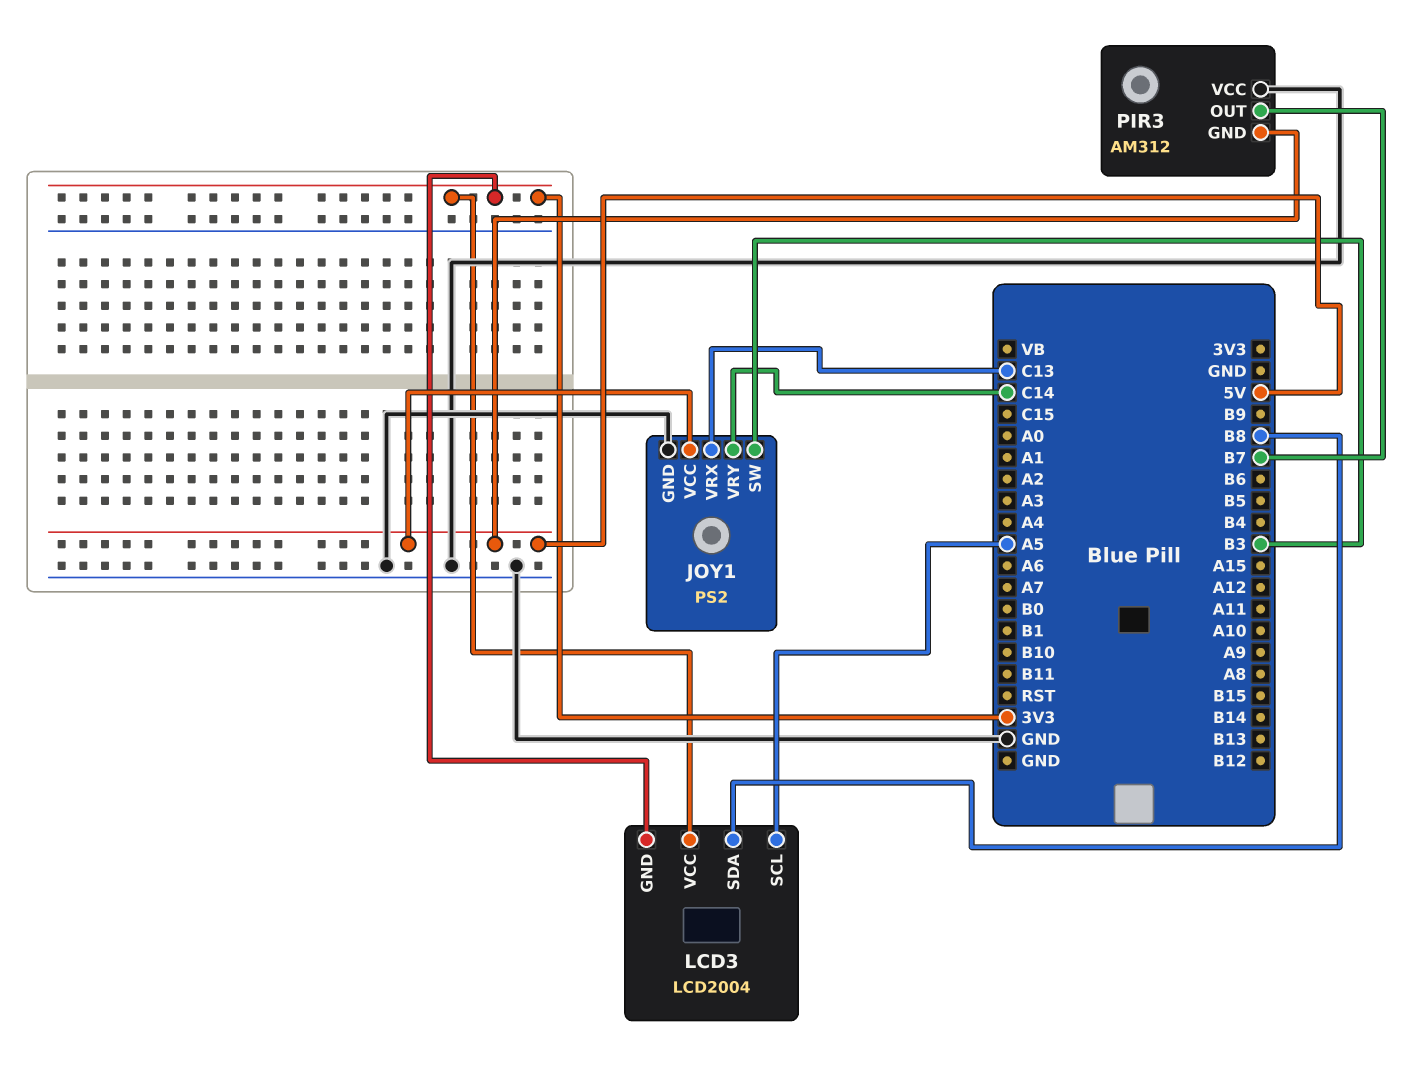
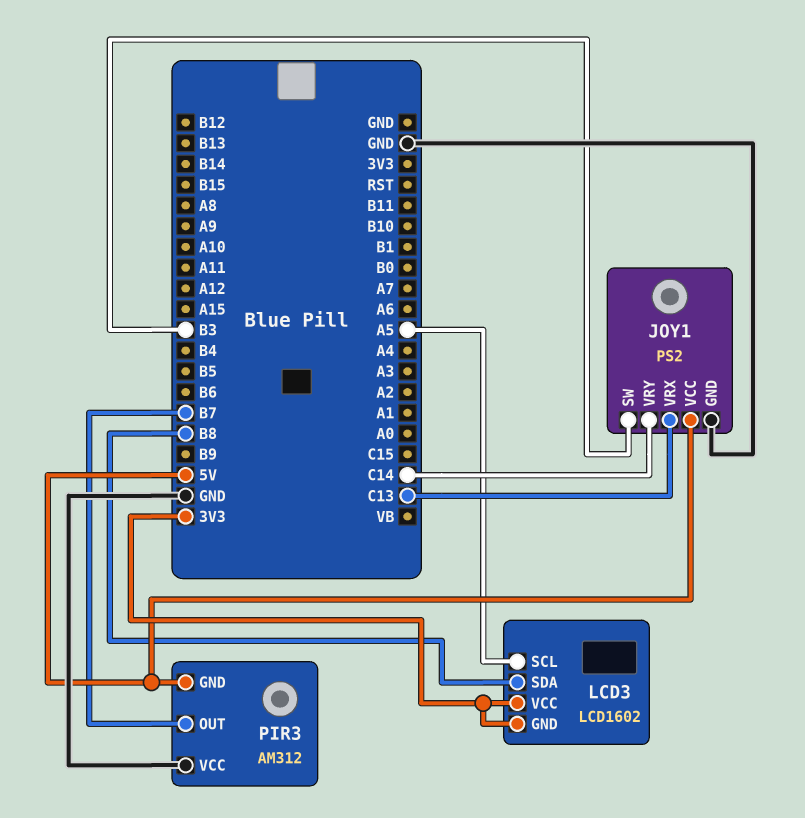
LCD3: LCD2004 -> LCD1602

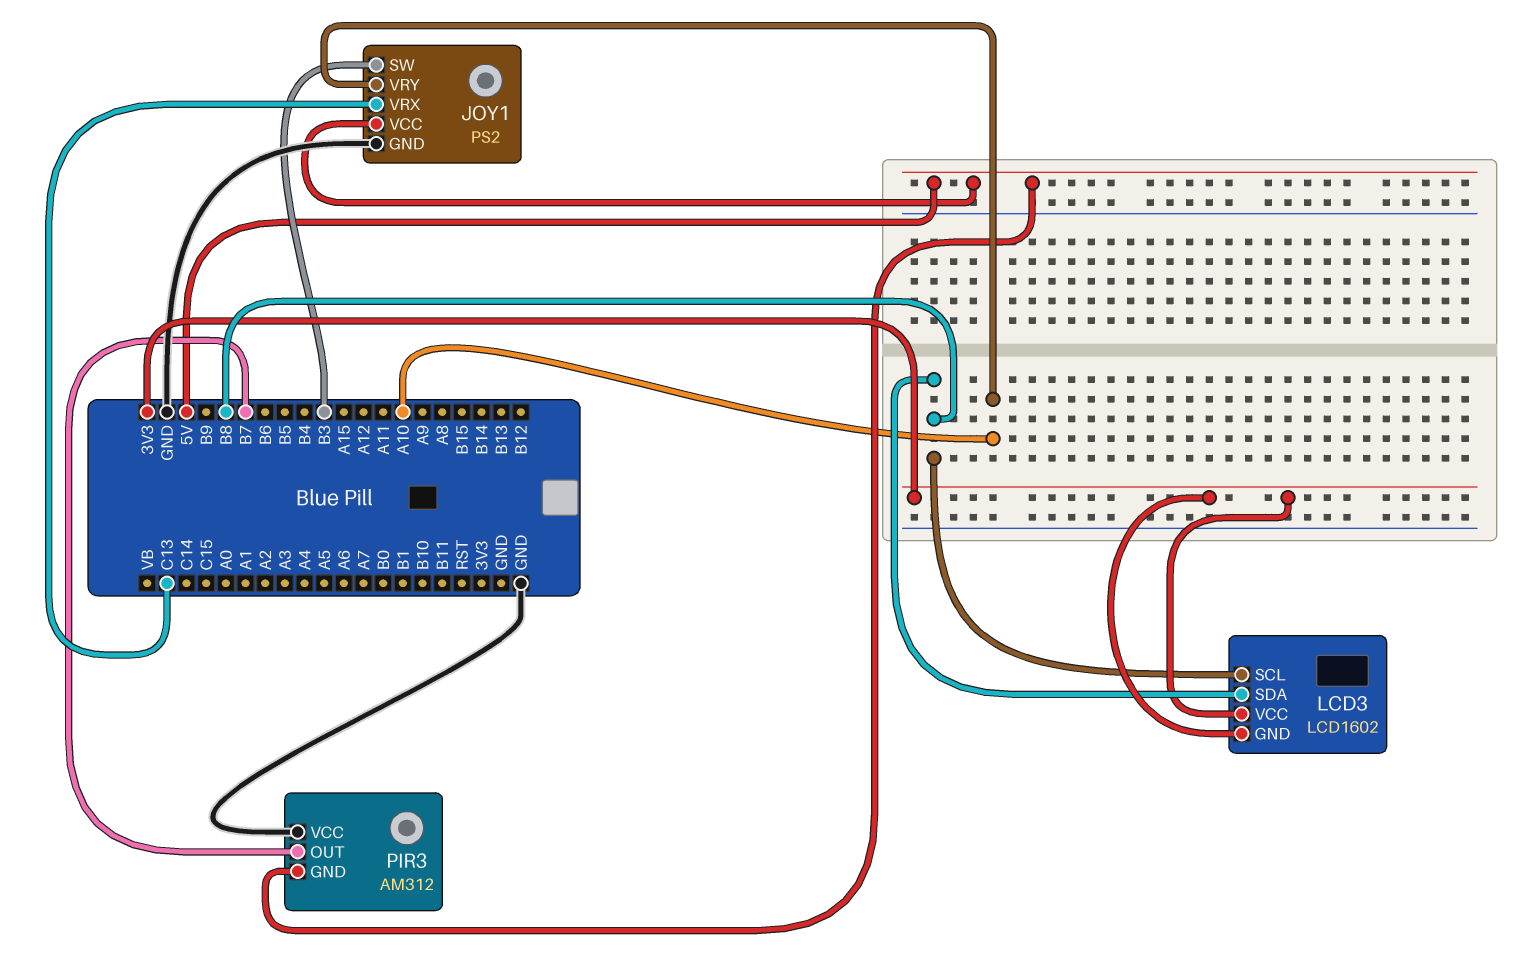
JOY1 pin VRY: C14 -> A10
LCD3 pin SCL: A5 -> B8

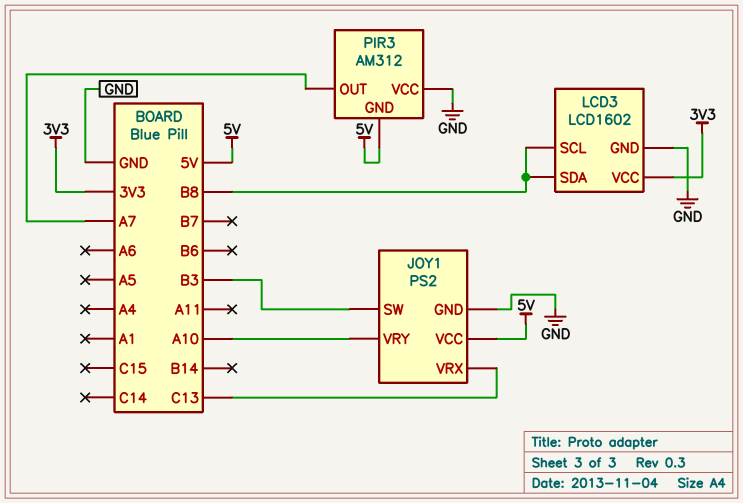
LCD3 pin GND: 3V3 -> GND
PIR3 pin OUT: B7 -> A7

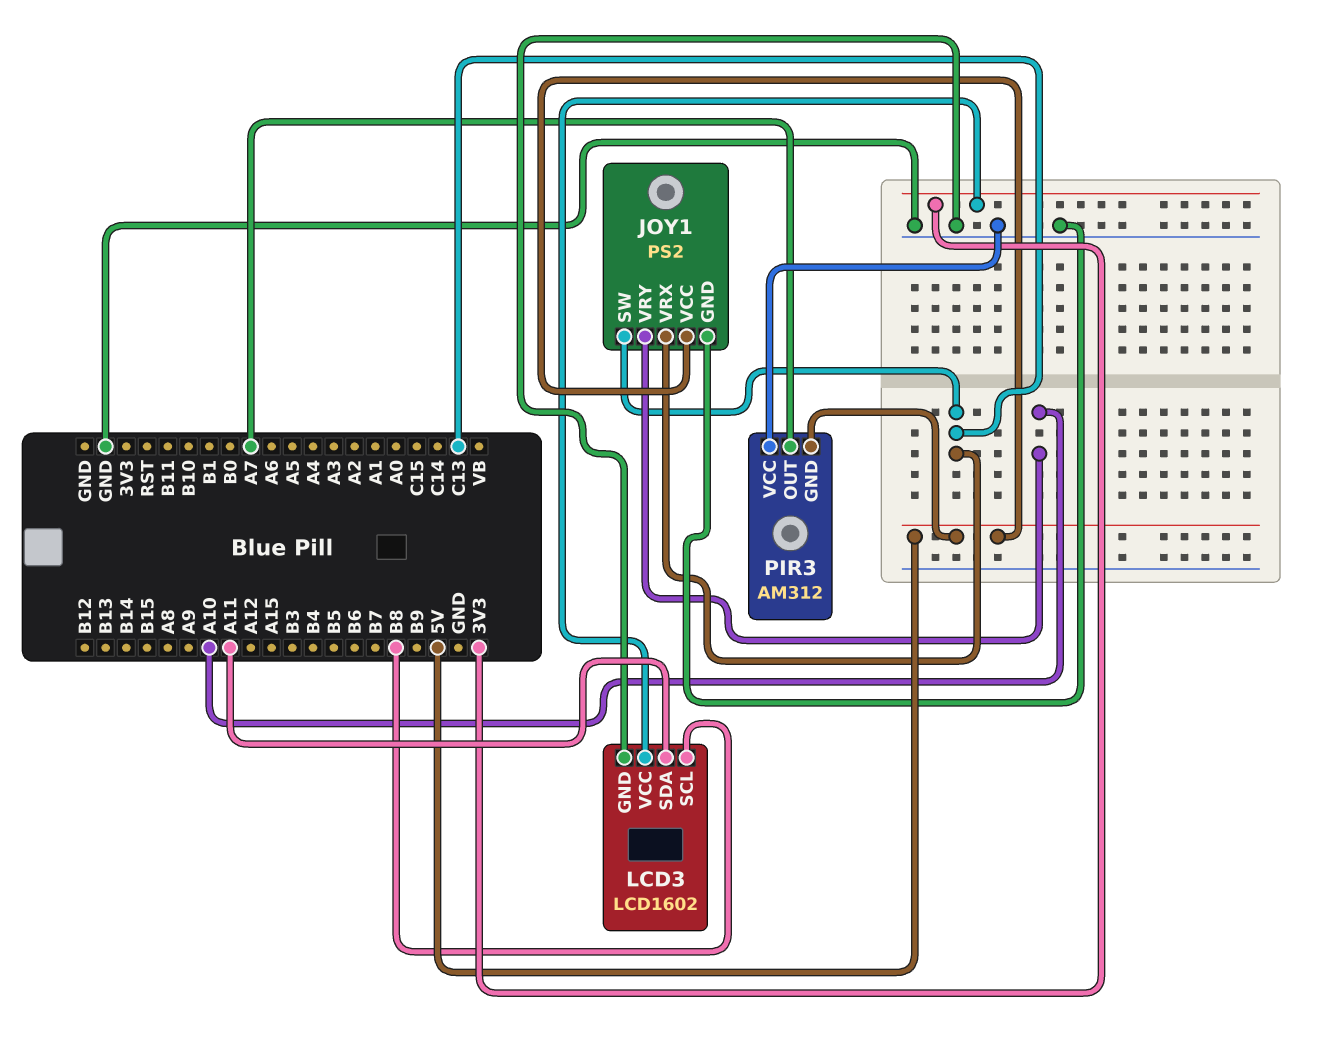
JOY1 pin SW: B3 -> C13
LCD3 pin SDA: B8 -> A11

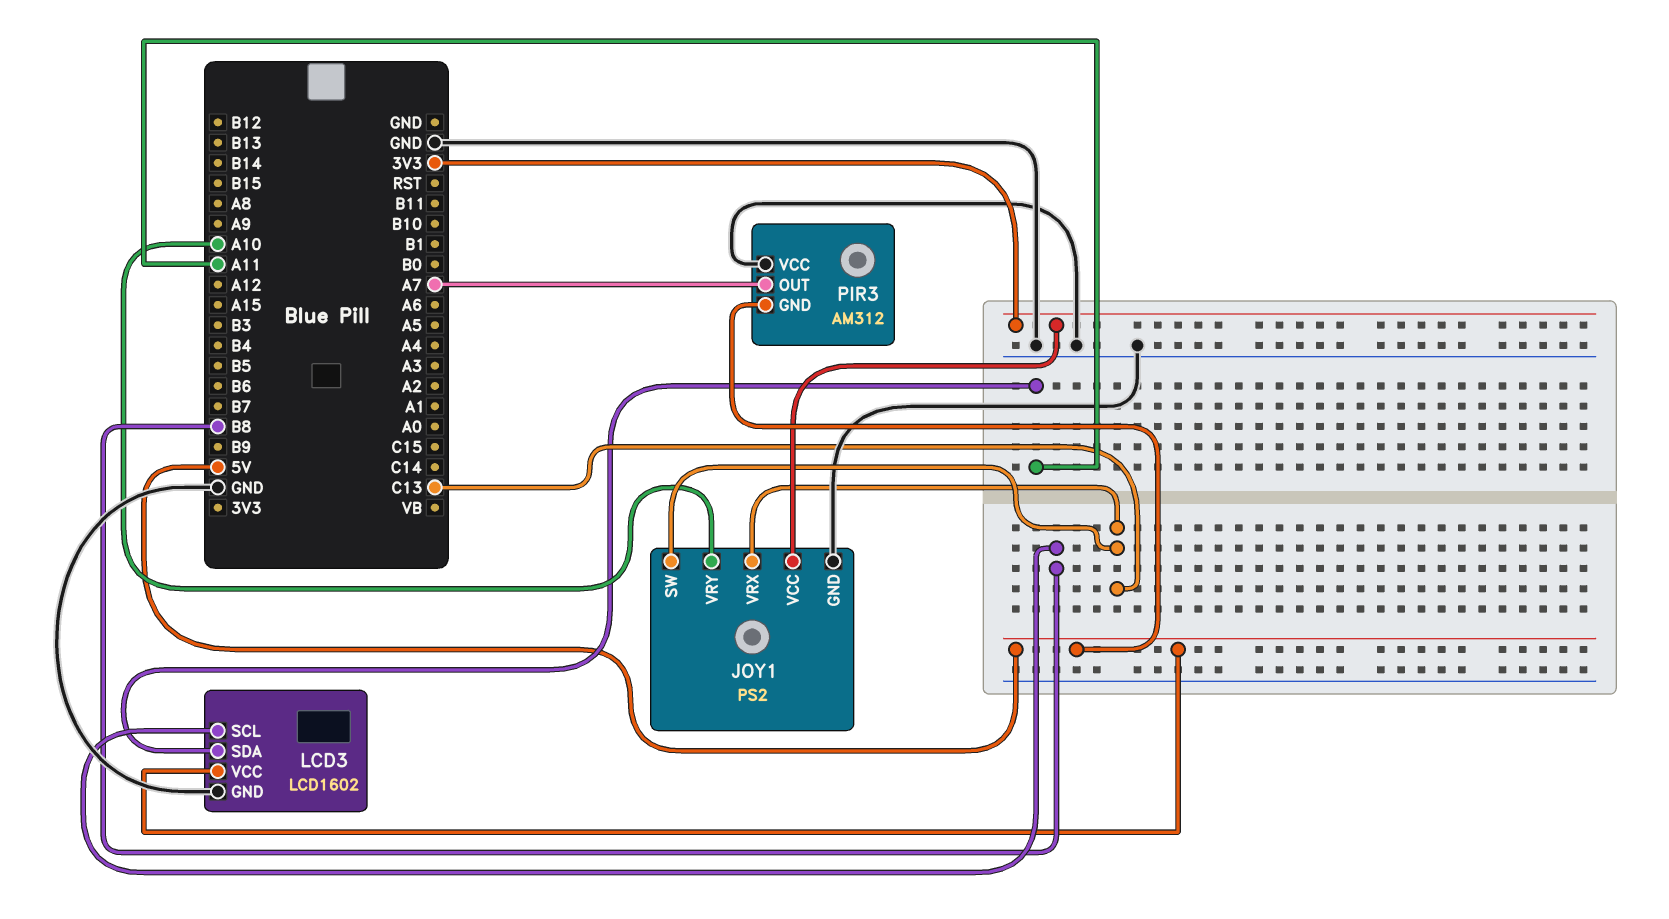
JOY1 pin VCC: 5V -> 3V3
LCD3 pin VCC: 3V3 -> 5V

